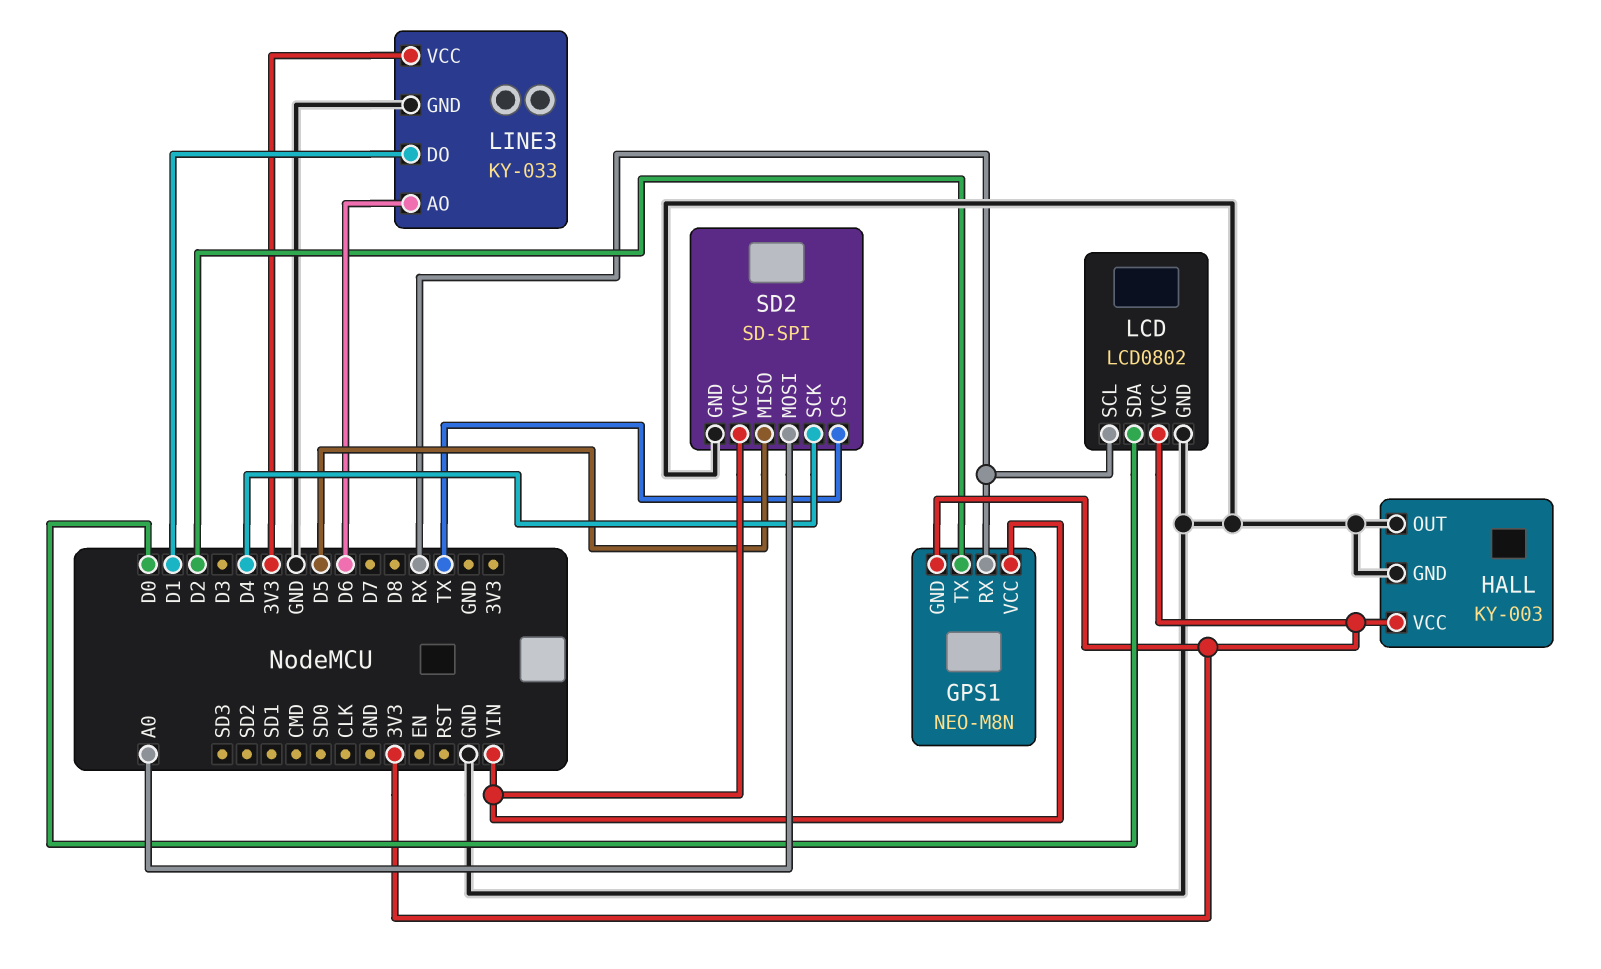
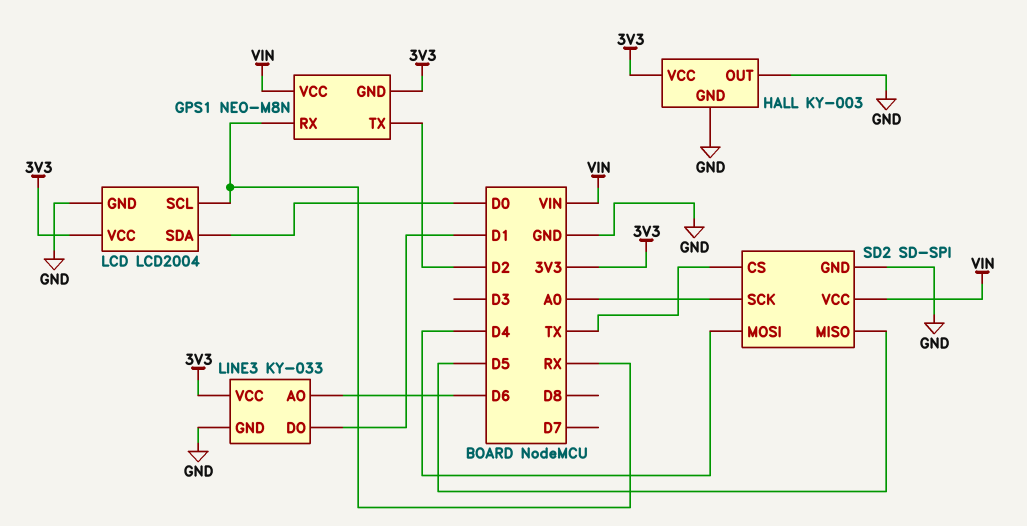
LCD: LCD0802 -> LCD2004
SD2 pin MOSI: A0 -> D4
SD2 pin SCK: D4 -> A0

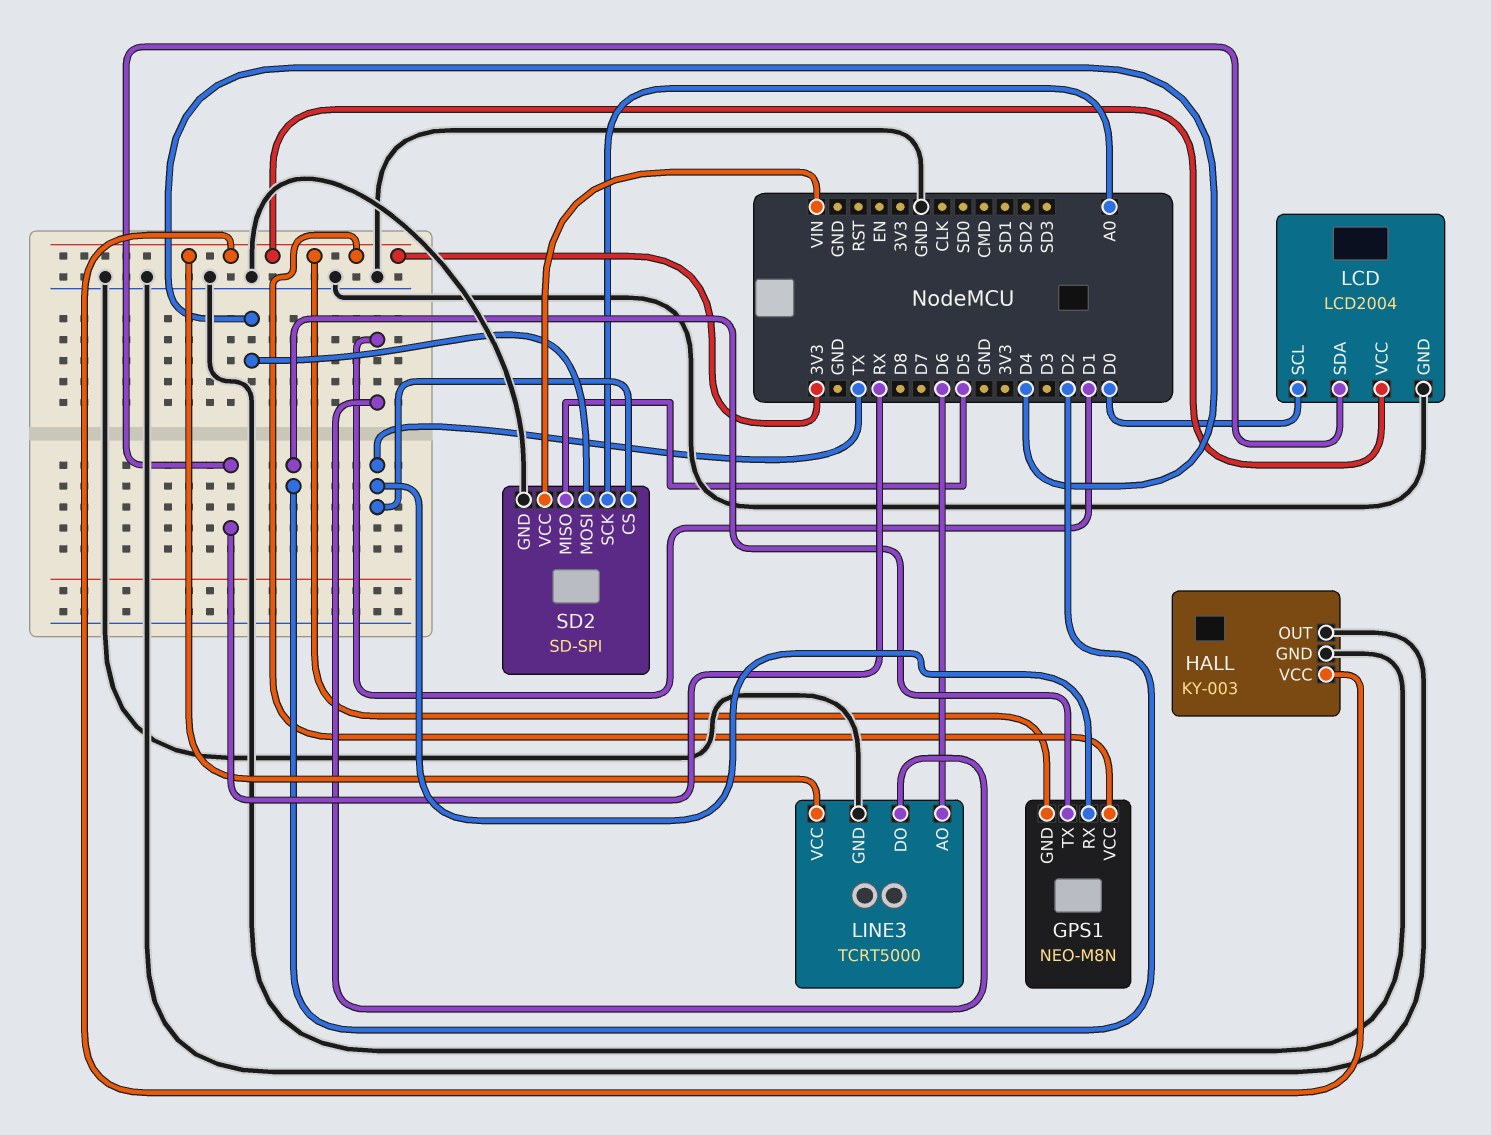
GPS1 pin RX: RX -> TX
GPS1 pin VCC: VIN -> 3V3
LCD pin SCL: RX -> D0
LCD pin SDA: D0 -> RX
LINE3: KY-033 -> TCRT5000

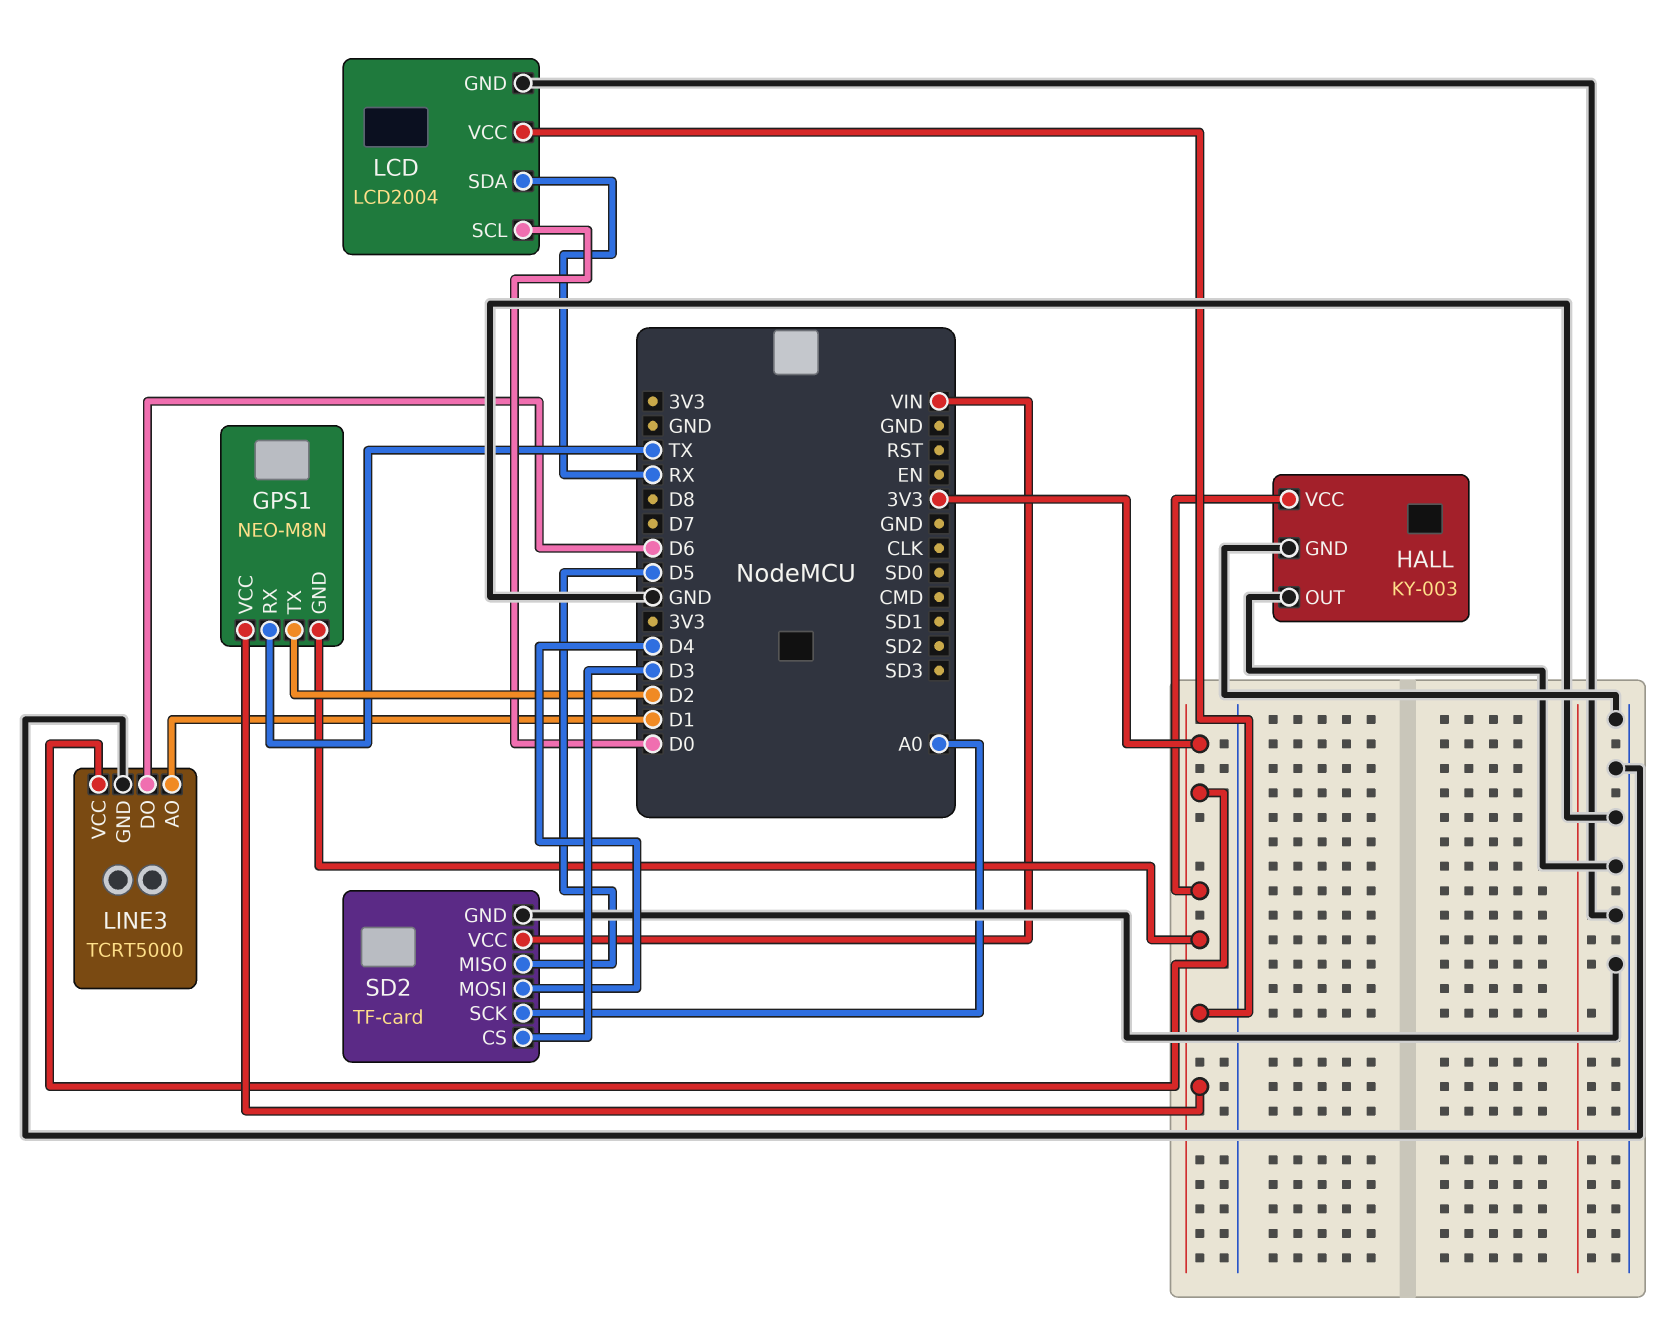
LINE3 pin AO: D6 -> D1
LINE3 pin DO: D1 -> D6
SD2: SD-SPI -> TF-card
SD2 pin CS: TX -> D3

